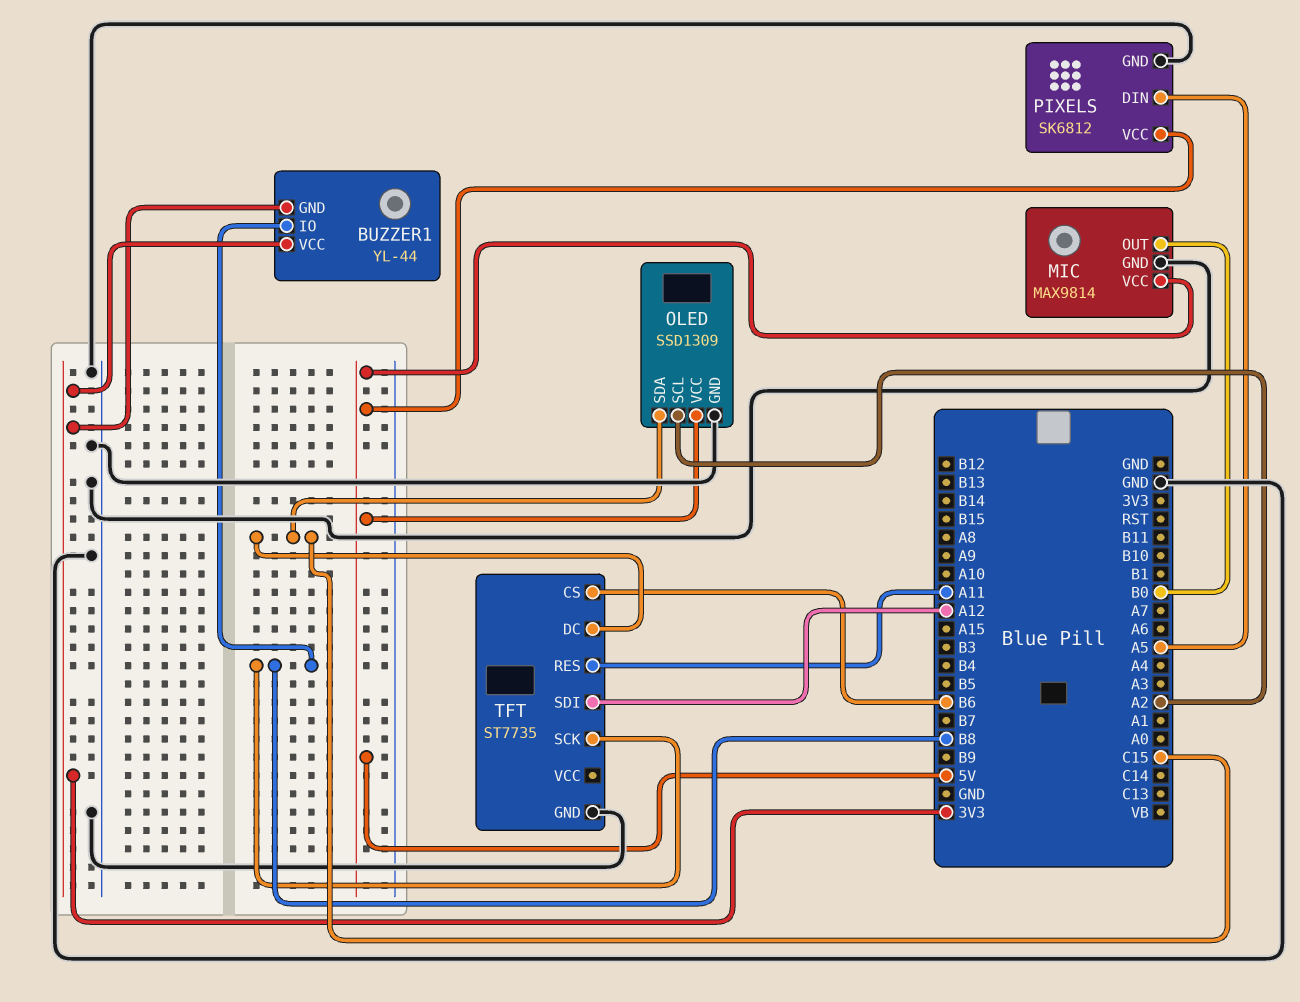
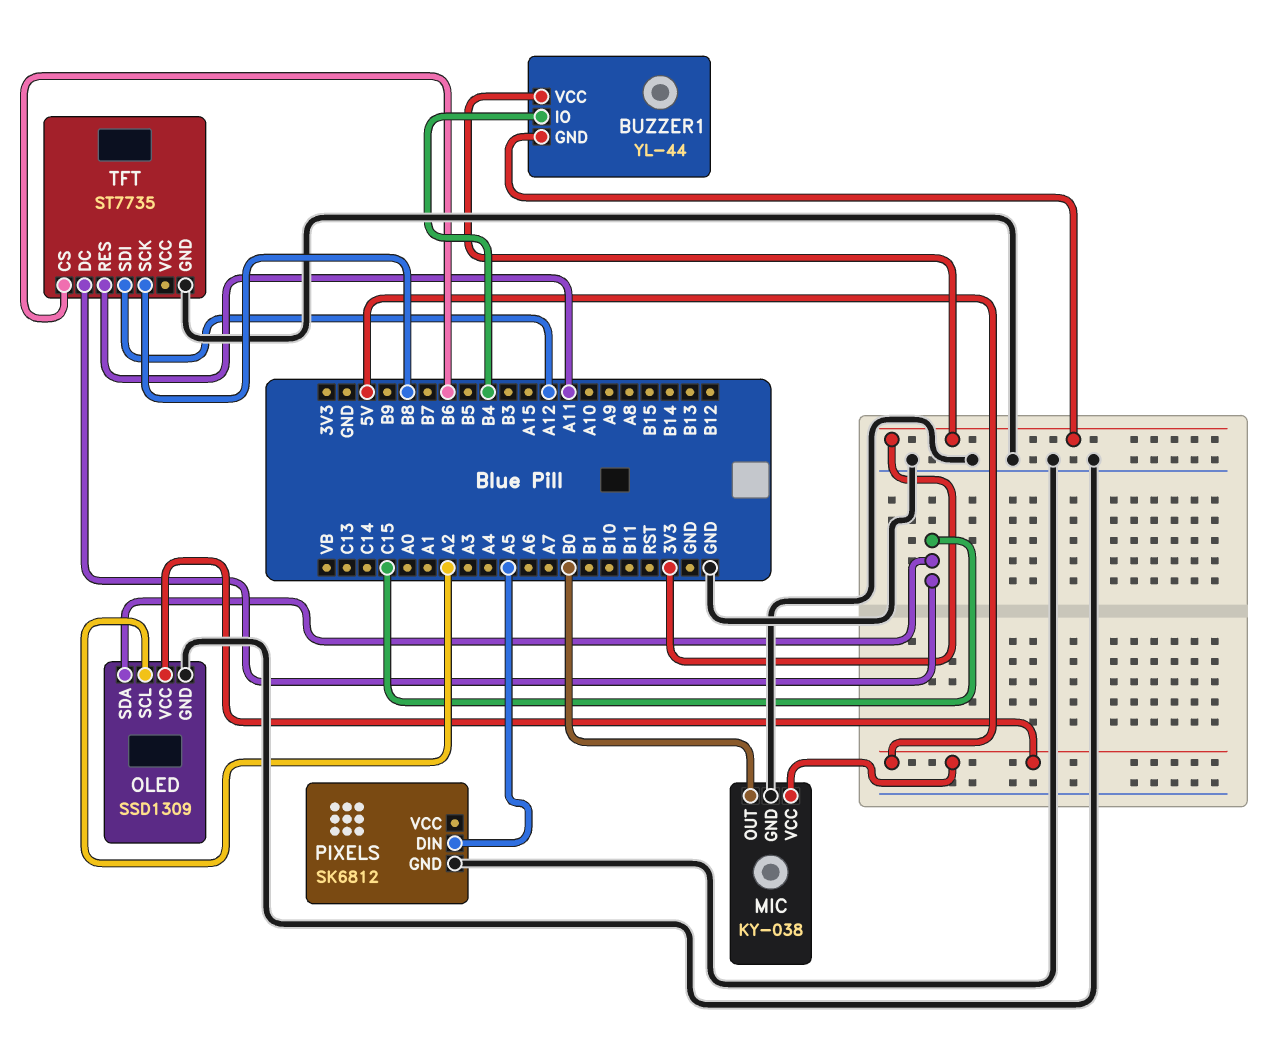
BUZZER1 pin IO: B8 -> B4
MIC: MAX9814 -> KY-038
PIXELS pin VCC: 5V -> none

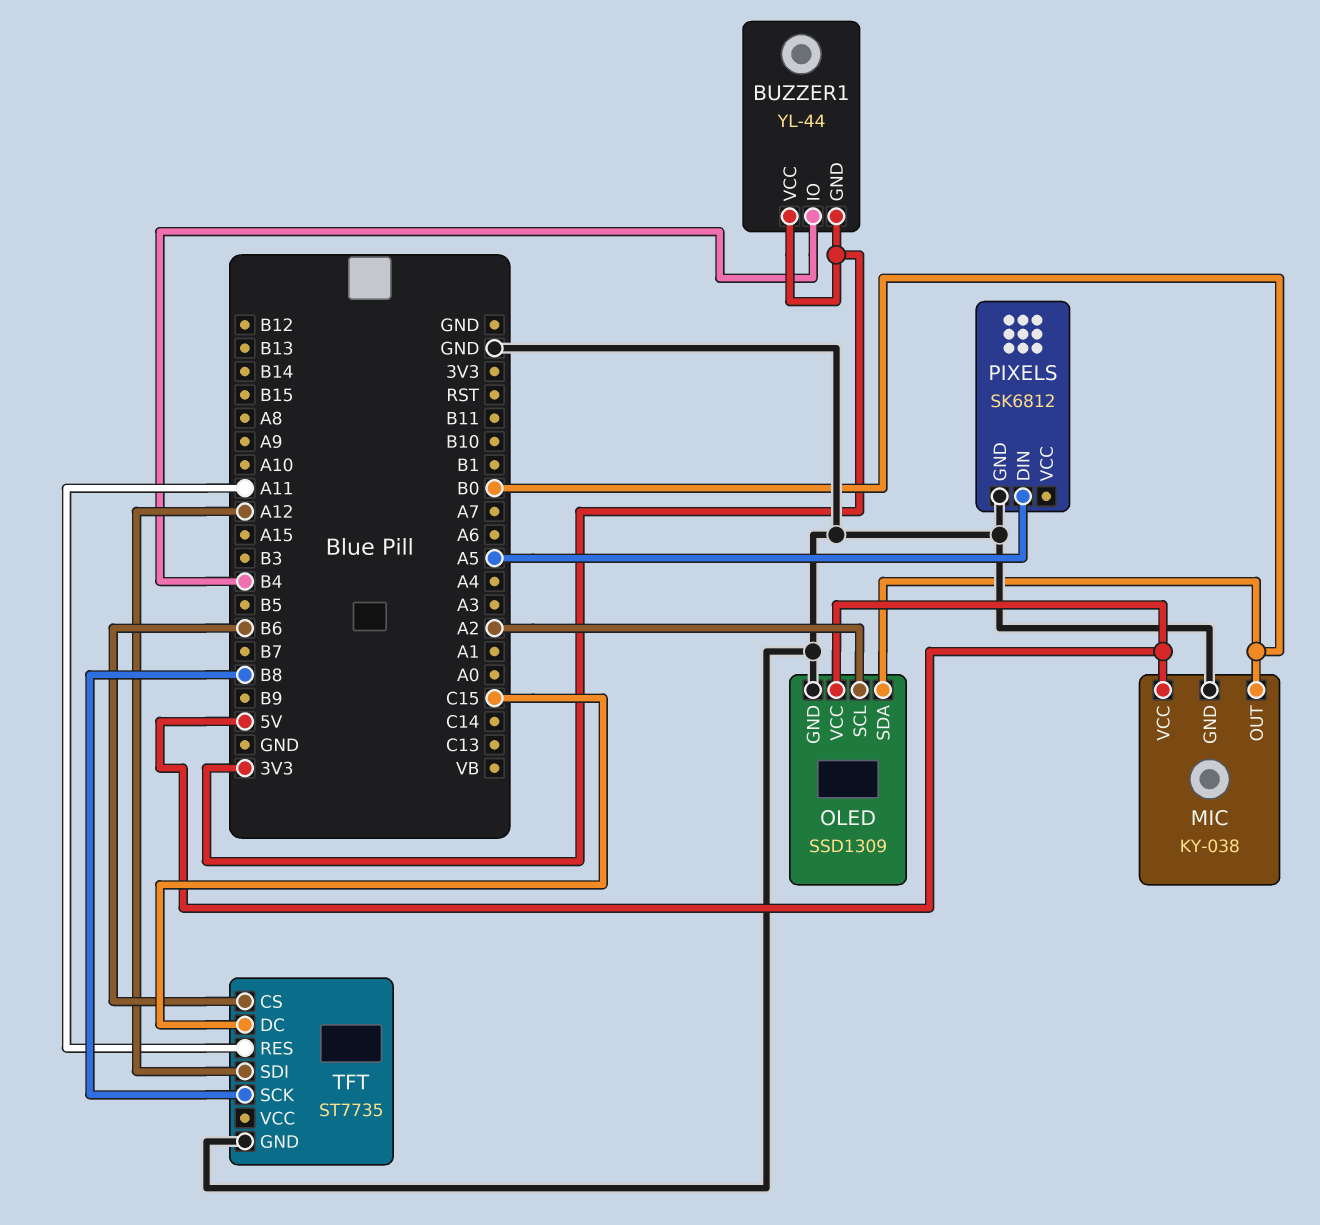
OLED pin SDA: C15 -> B0

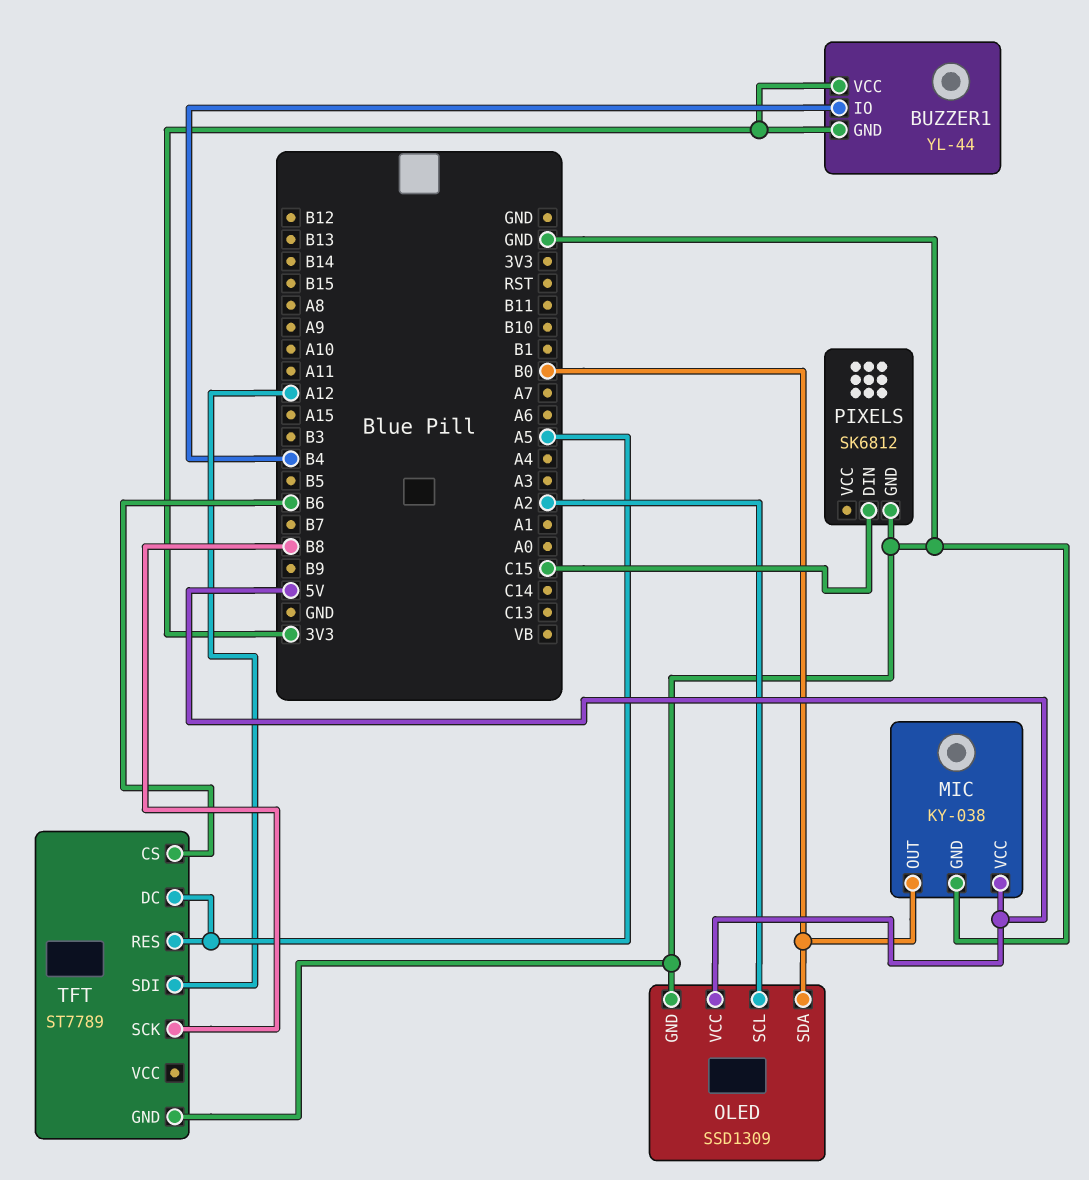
PIXELS pin DIN: A5 -> C15
TFT: ST7735 -> ST7789
TFT pin DC: C15 -> A5
TFT pin RES: A11 -> A5

